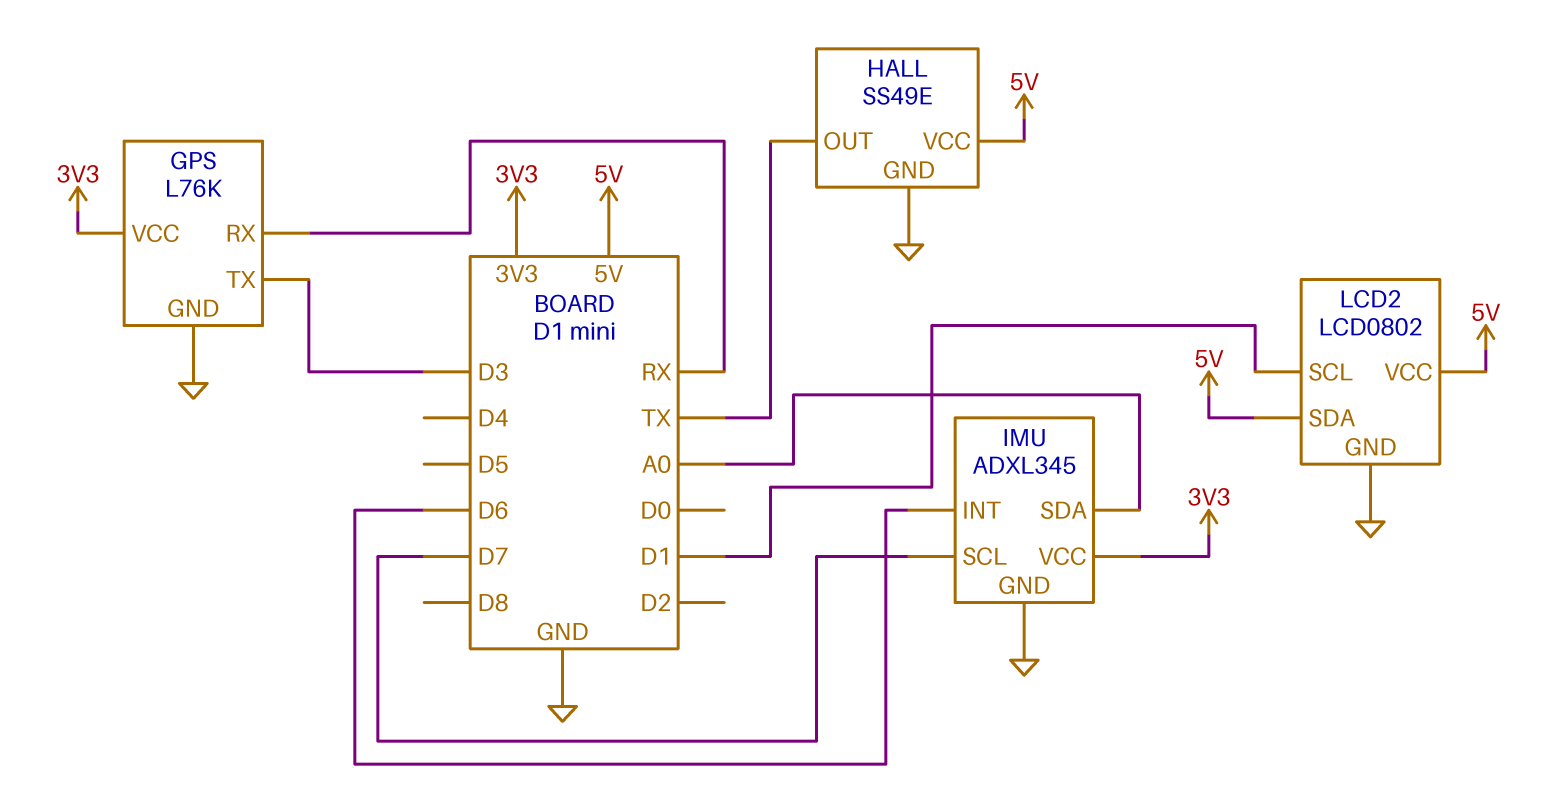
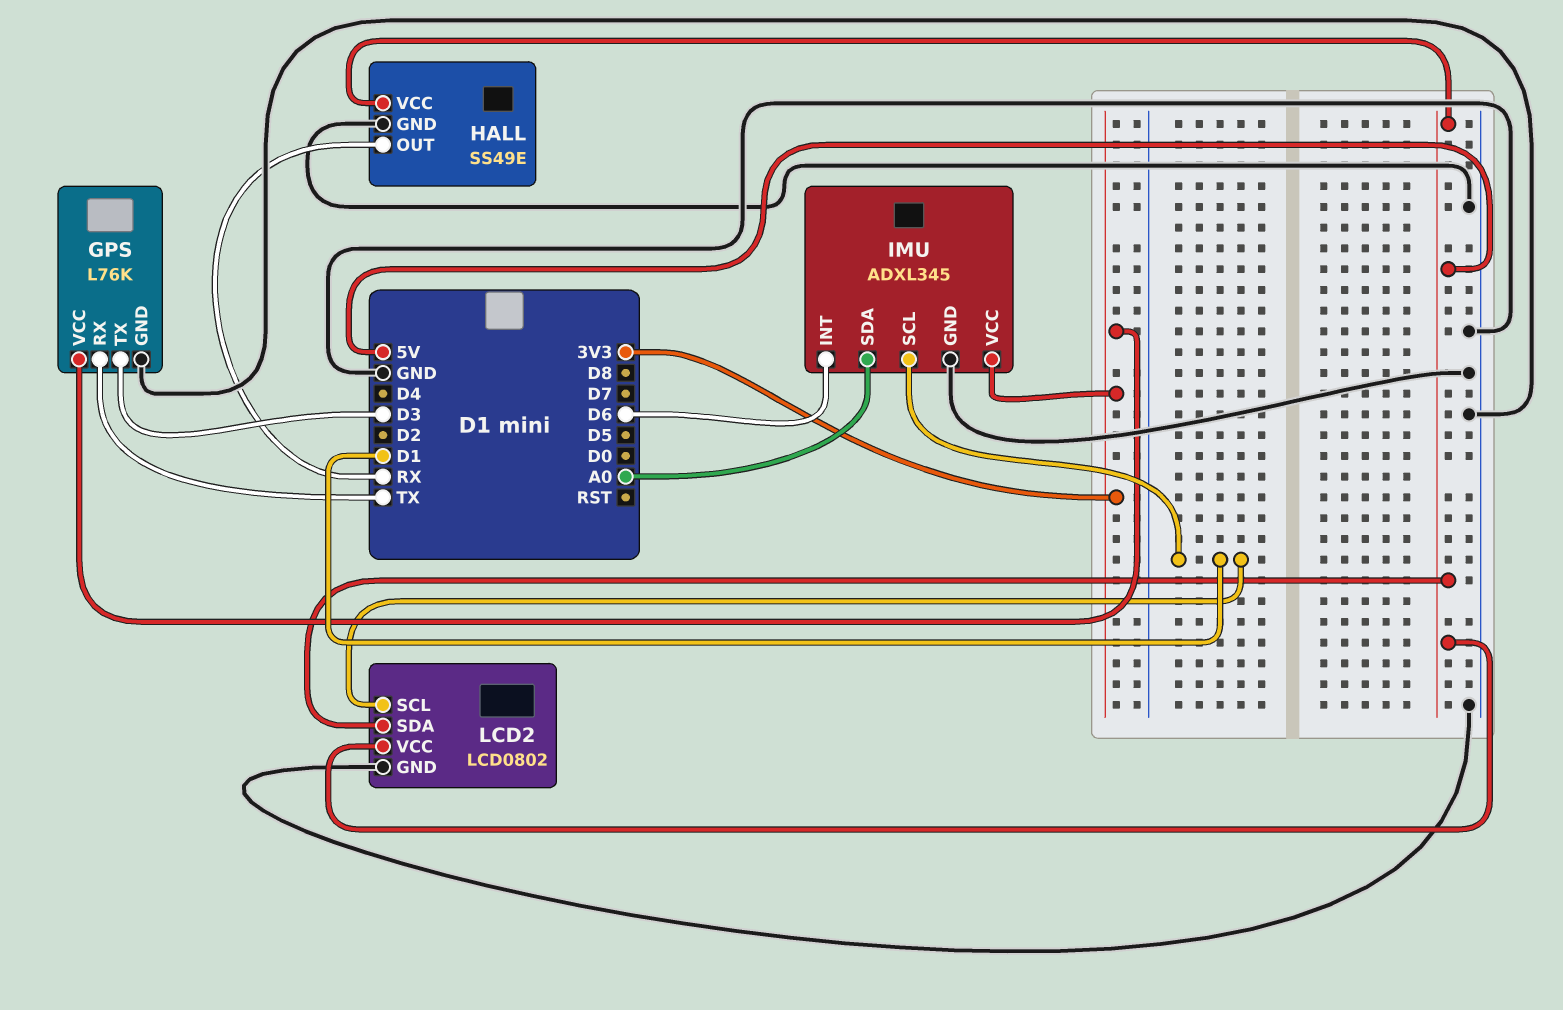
GPS pin RX: RX -> TX
HALL pin OUT: TX -> RX
IMU pin SCL: D7 -> D1

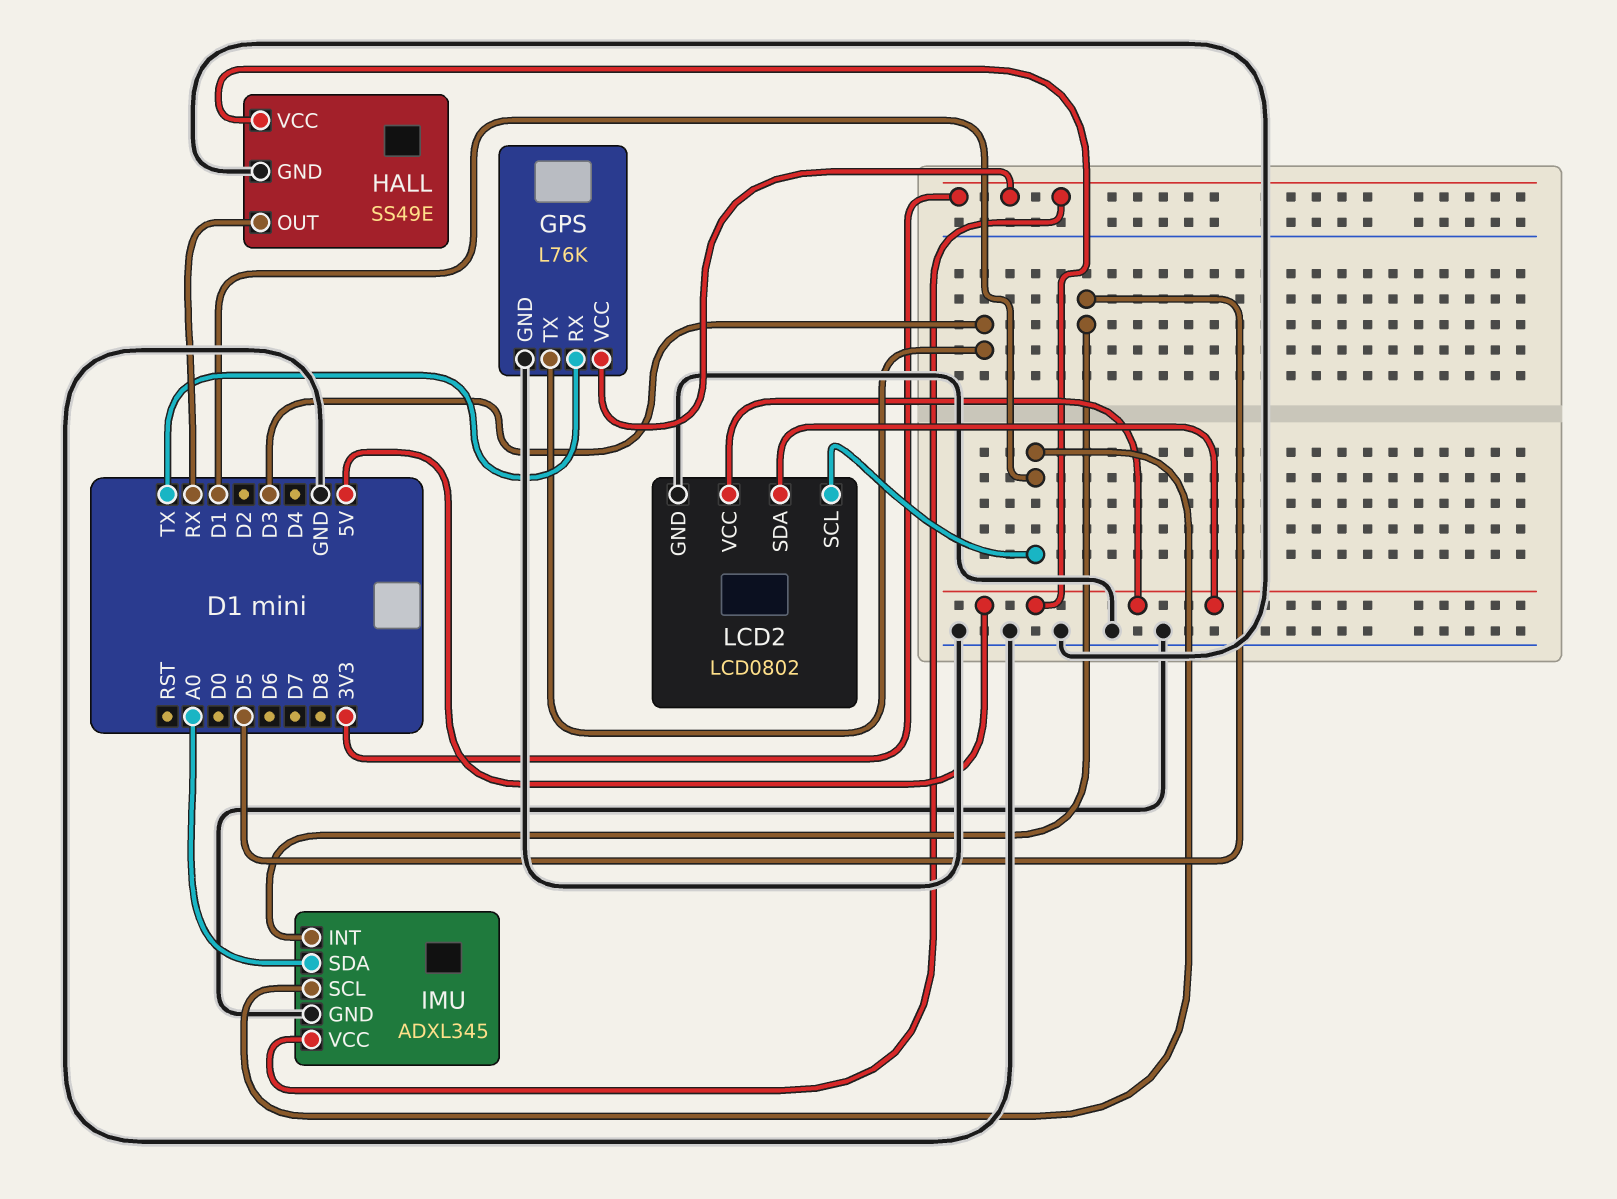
IMU pin INT: D6 -> D5

